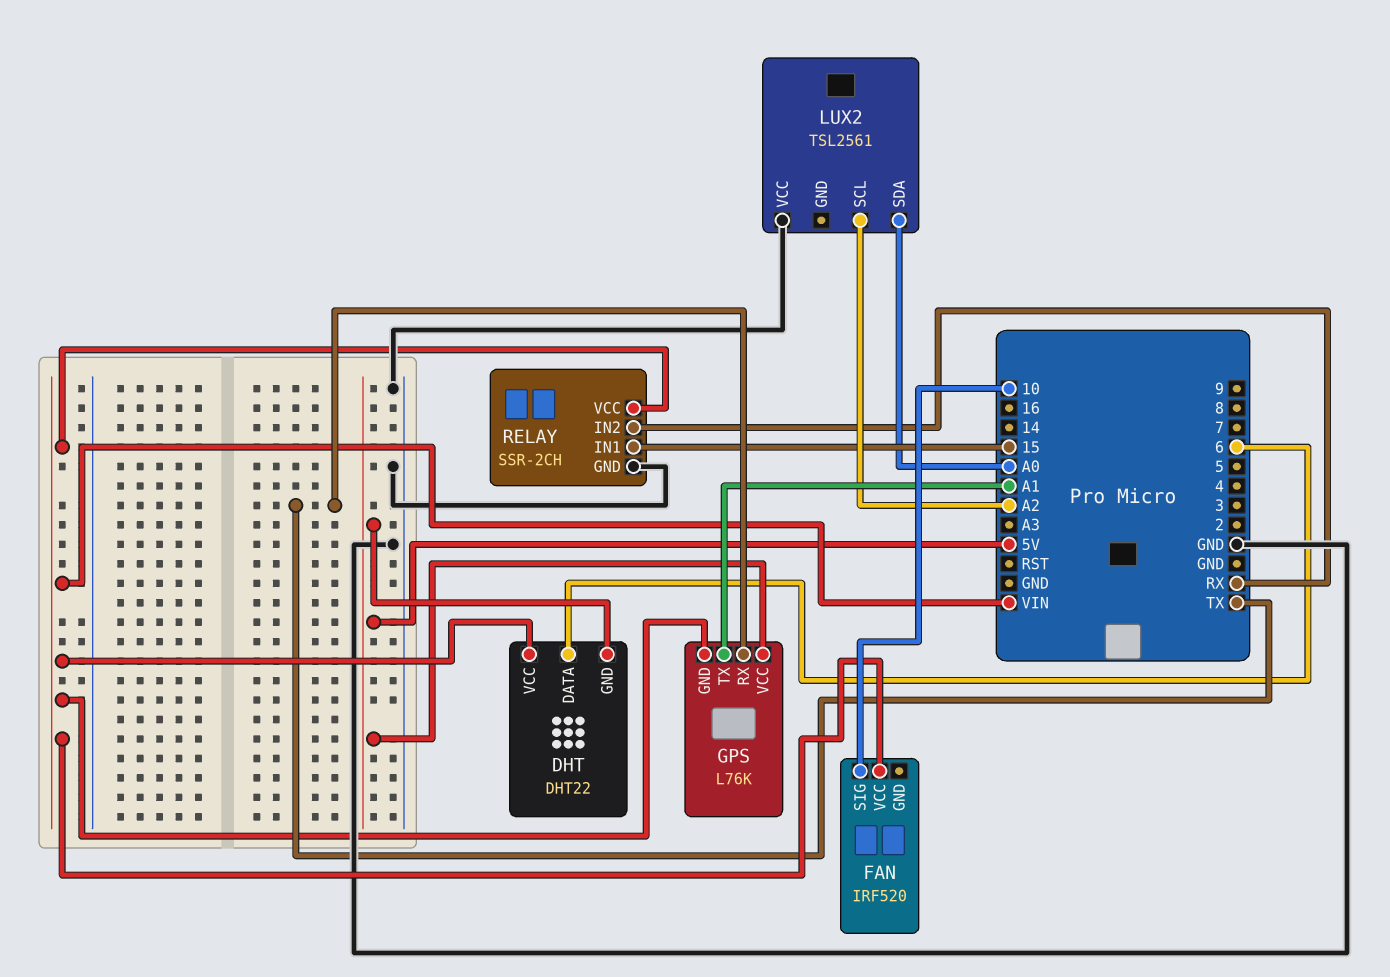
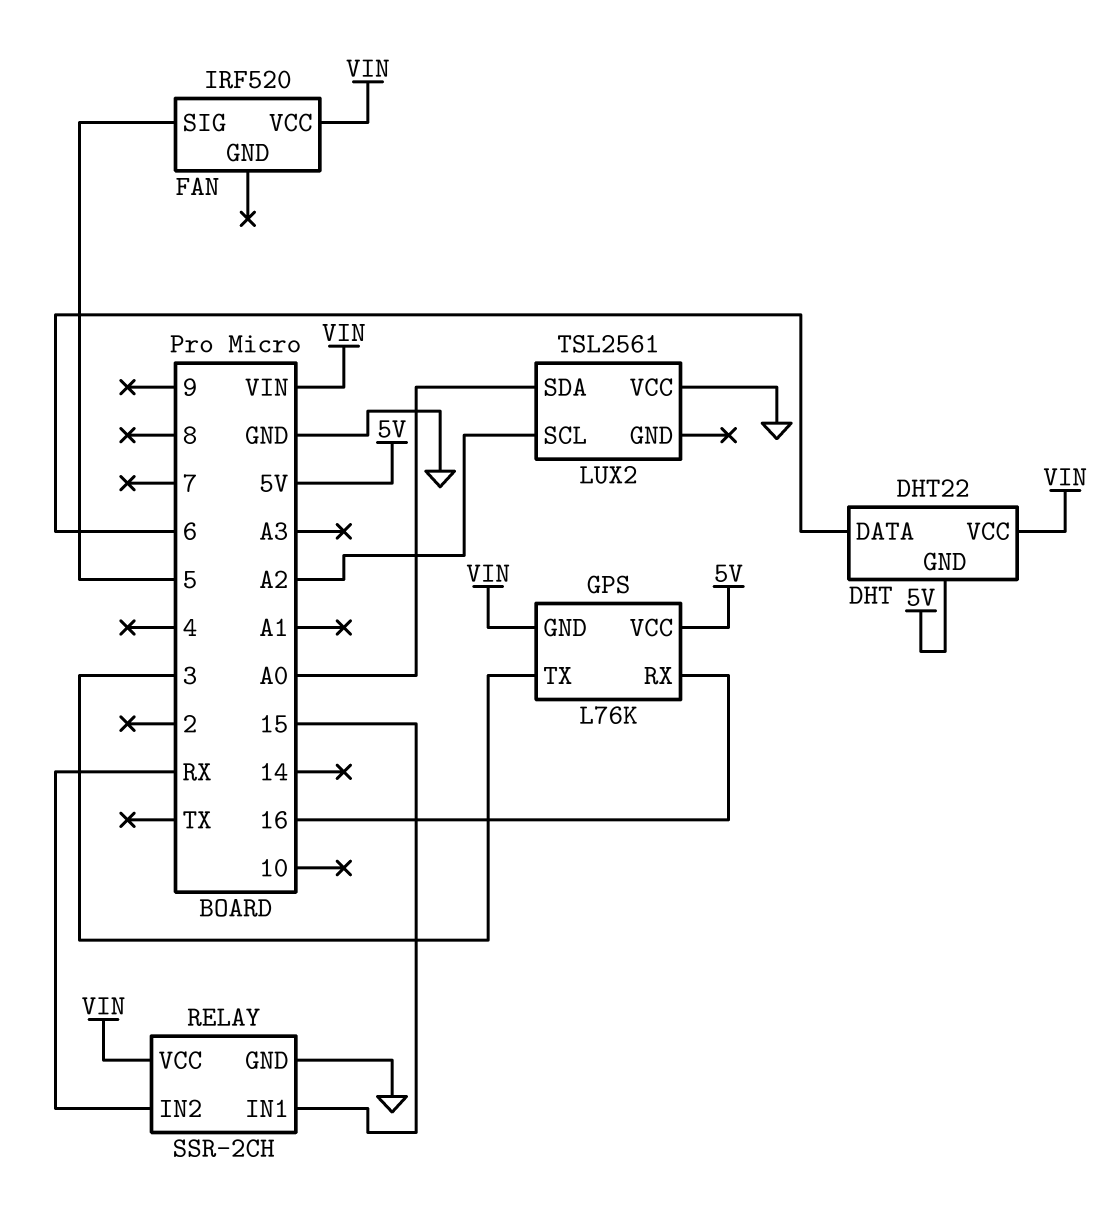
FAN pin SIG: 10 -> 5
GPS pin RX: TX -> 16
GPS pin TX: A1 -> 3

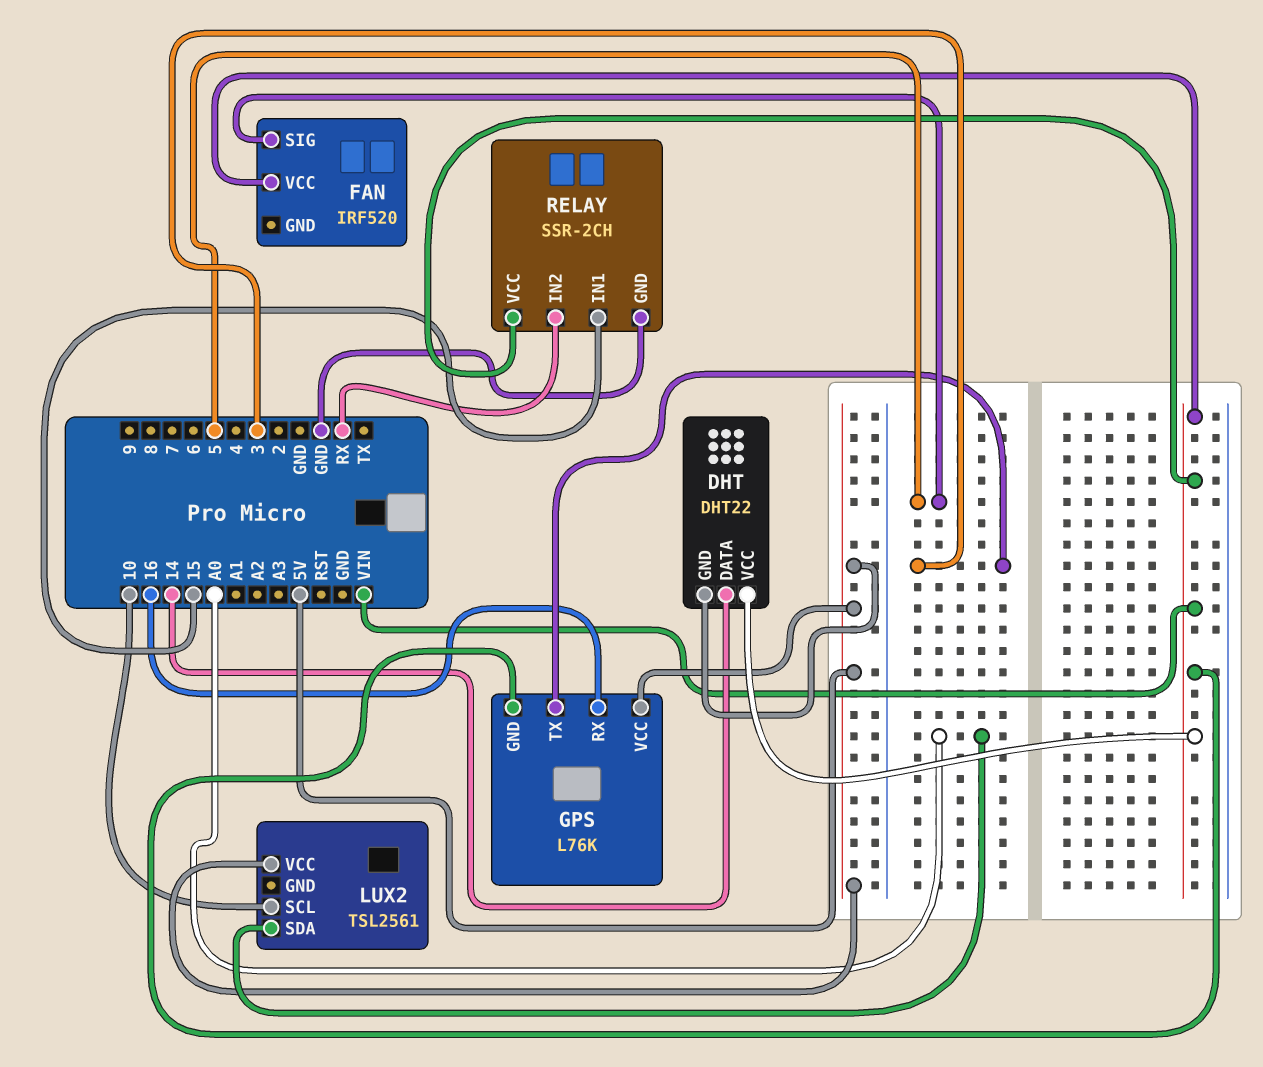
DHT pin DATA: 6 -> 14
LUX2 pin SCL: A2 -> 10
LUX2 pin VCC: GND -> 5V

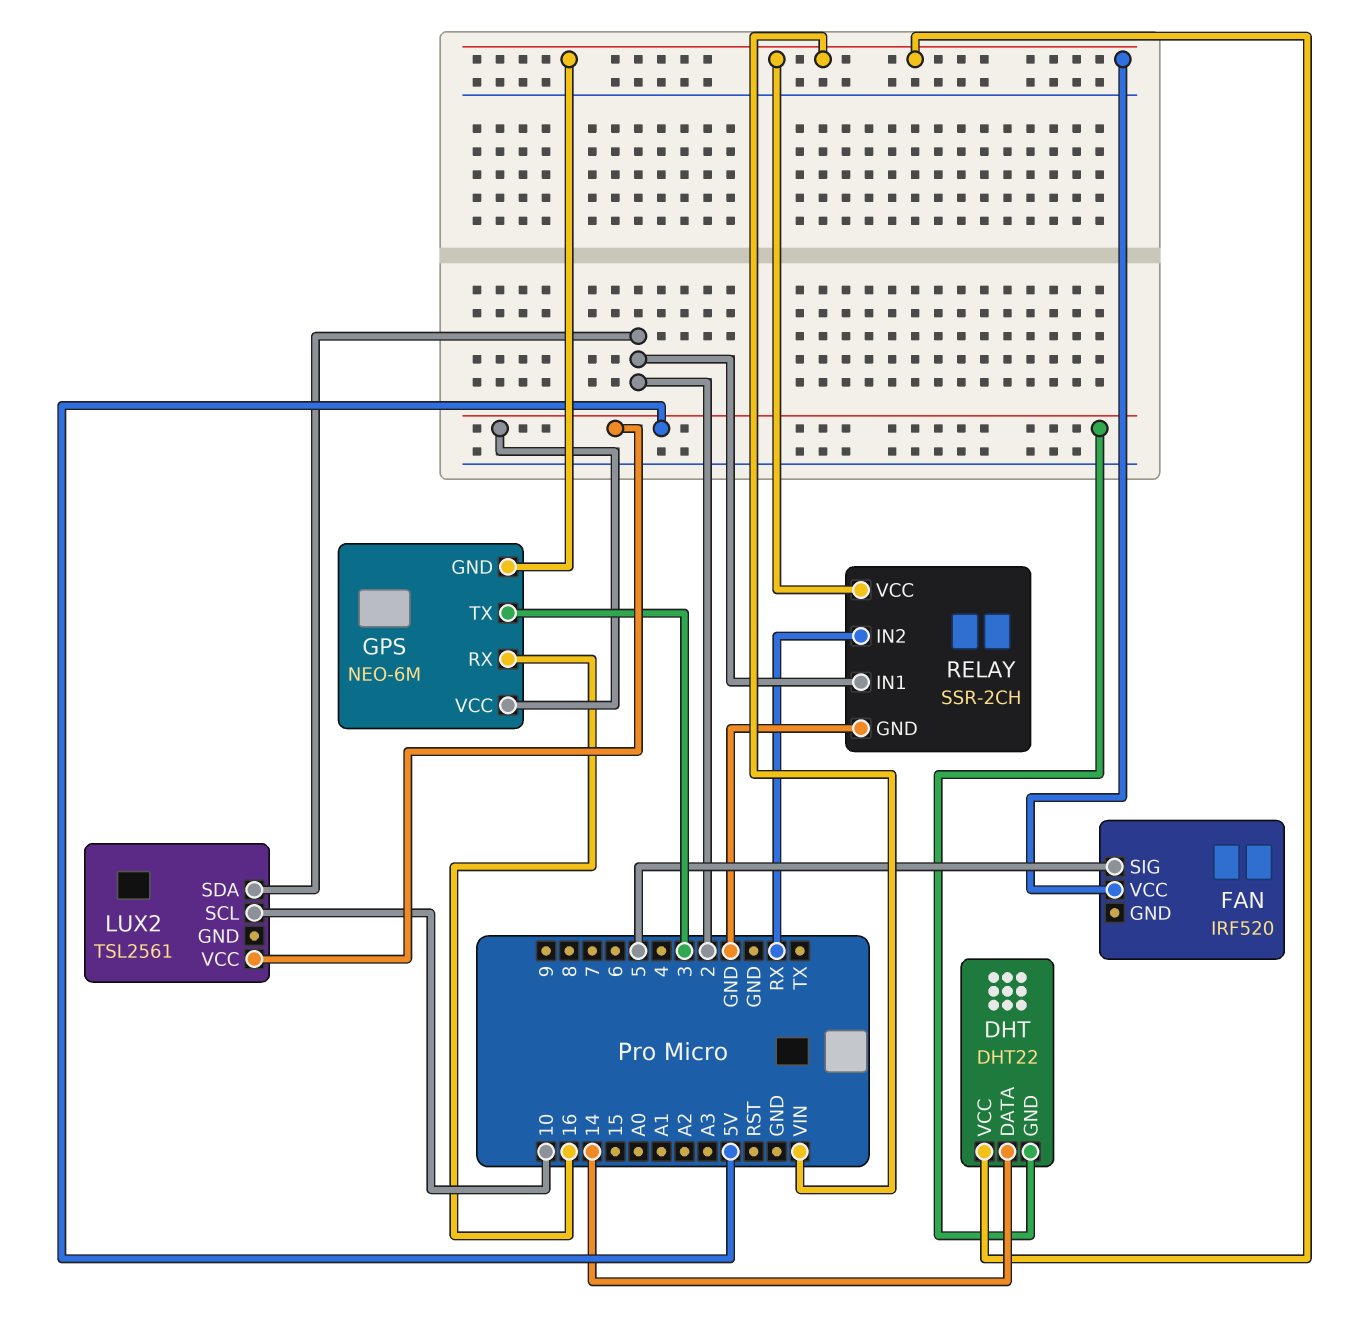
GPS: L76K -> NEO-6M
LUX2 pin SDA: A0 -> 2
RELAY pin IN1: 15 -> 2

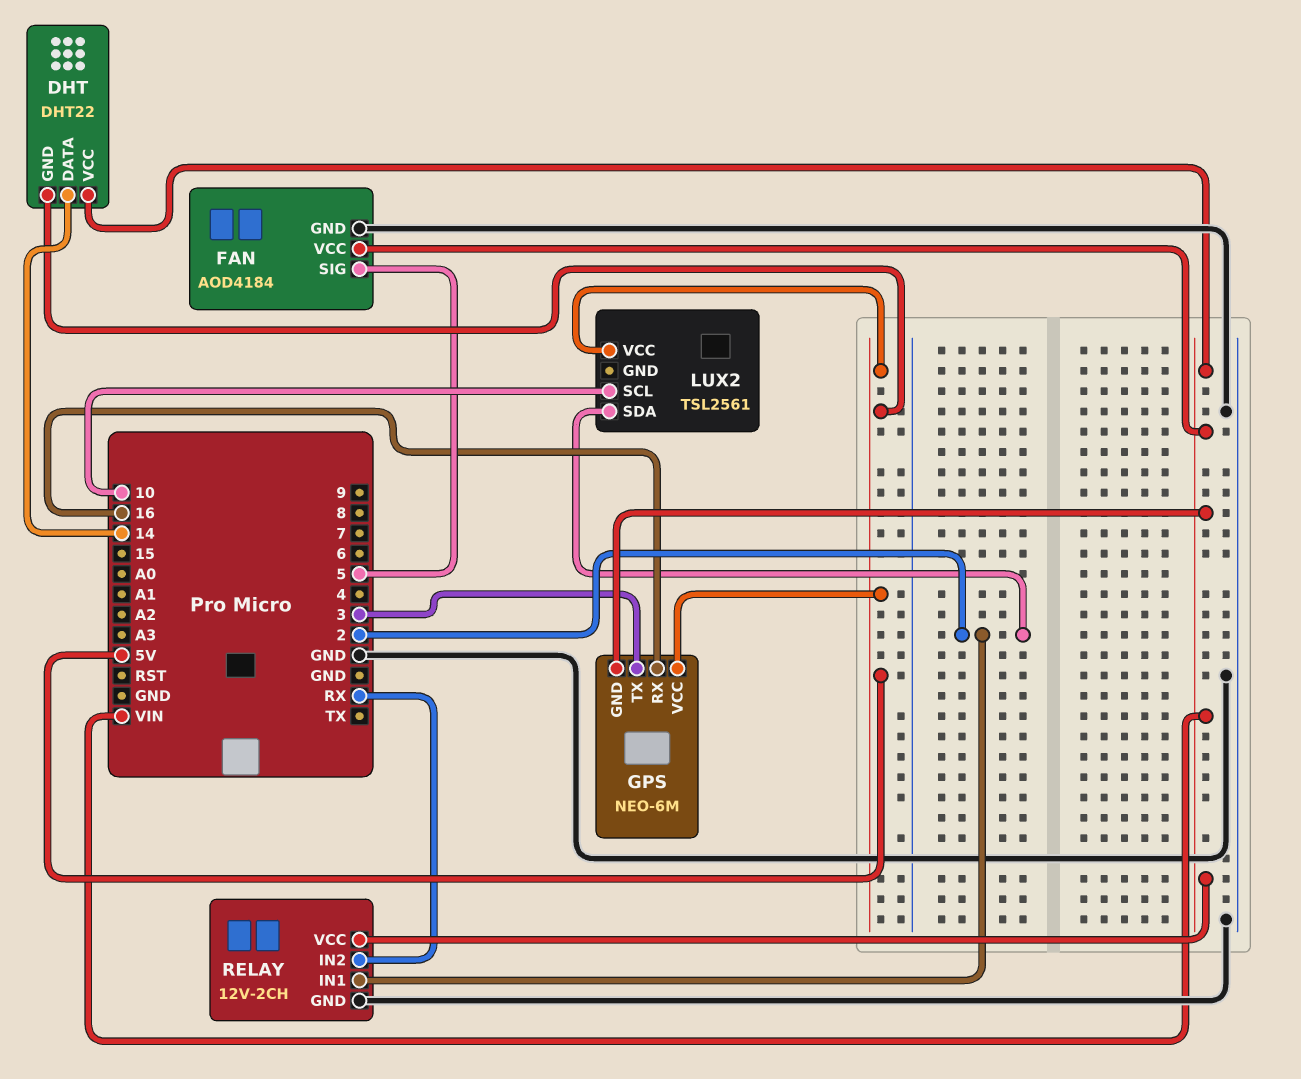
FAN: IRF520 -> AOD4184
FAN pin GND: none -> GND
RELAY: SSR-2CH -> 12V-2CH

